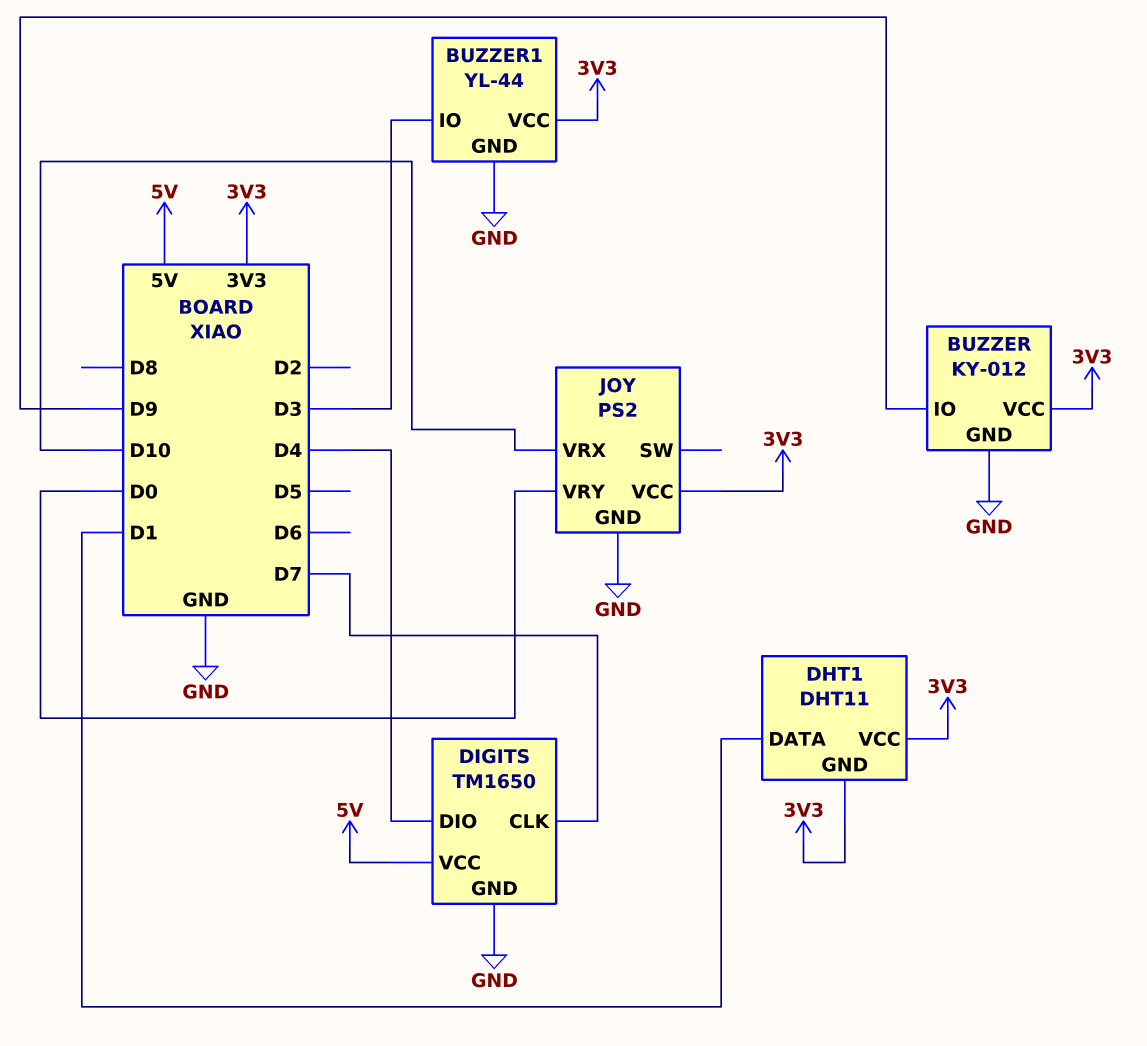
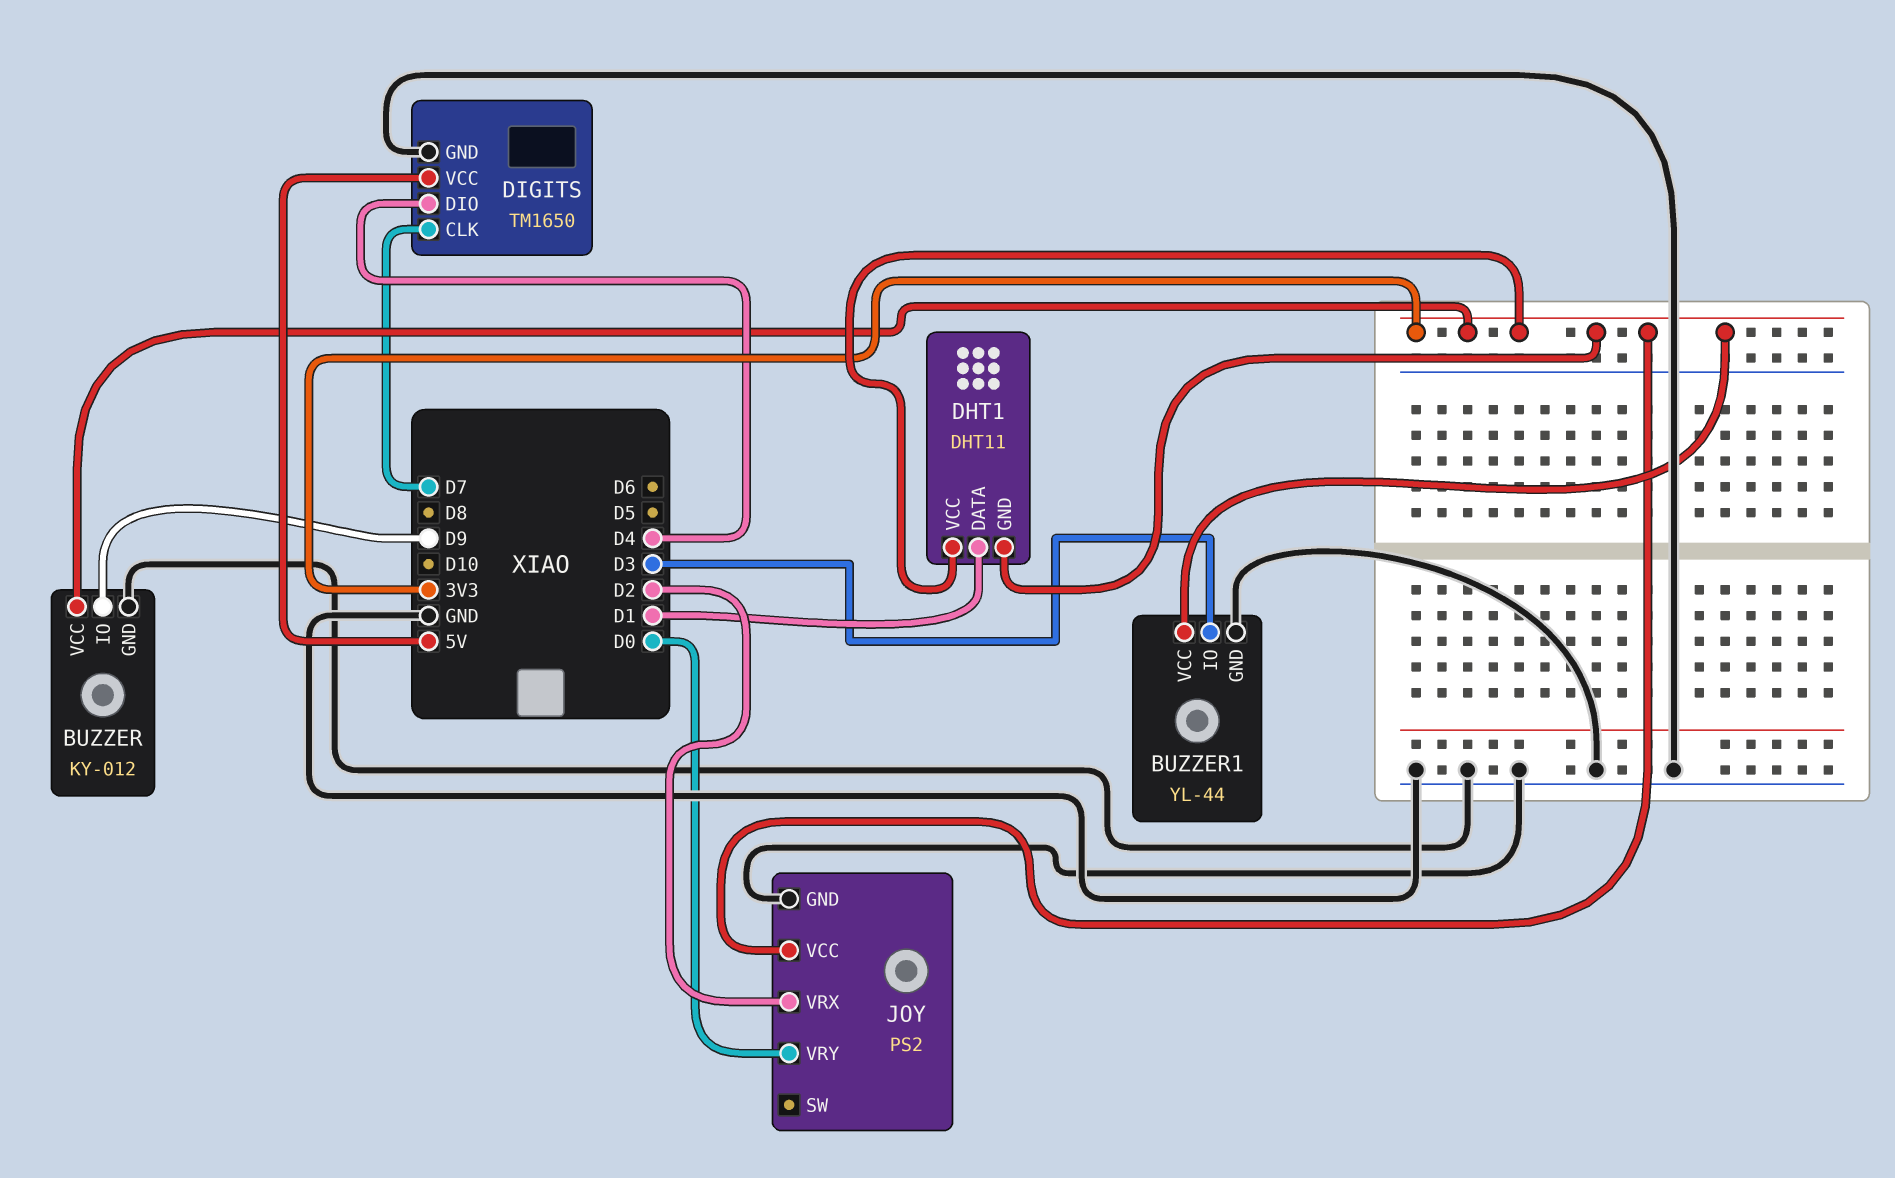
JOY pin VRX: D10 -> D2

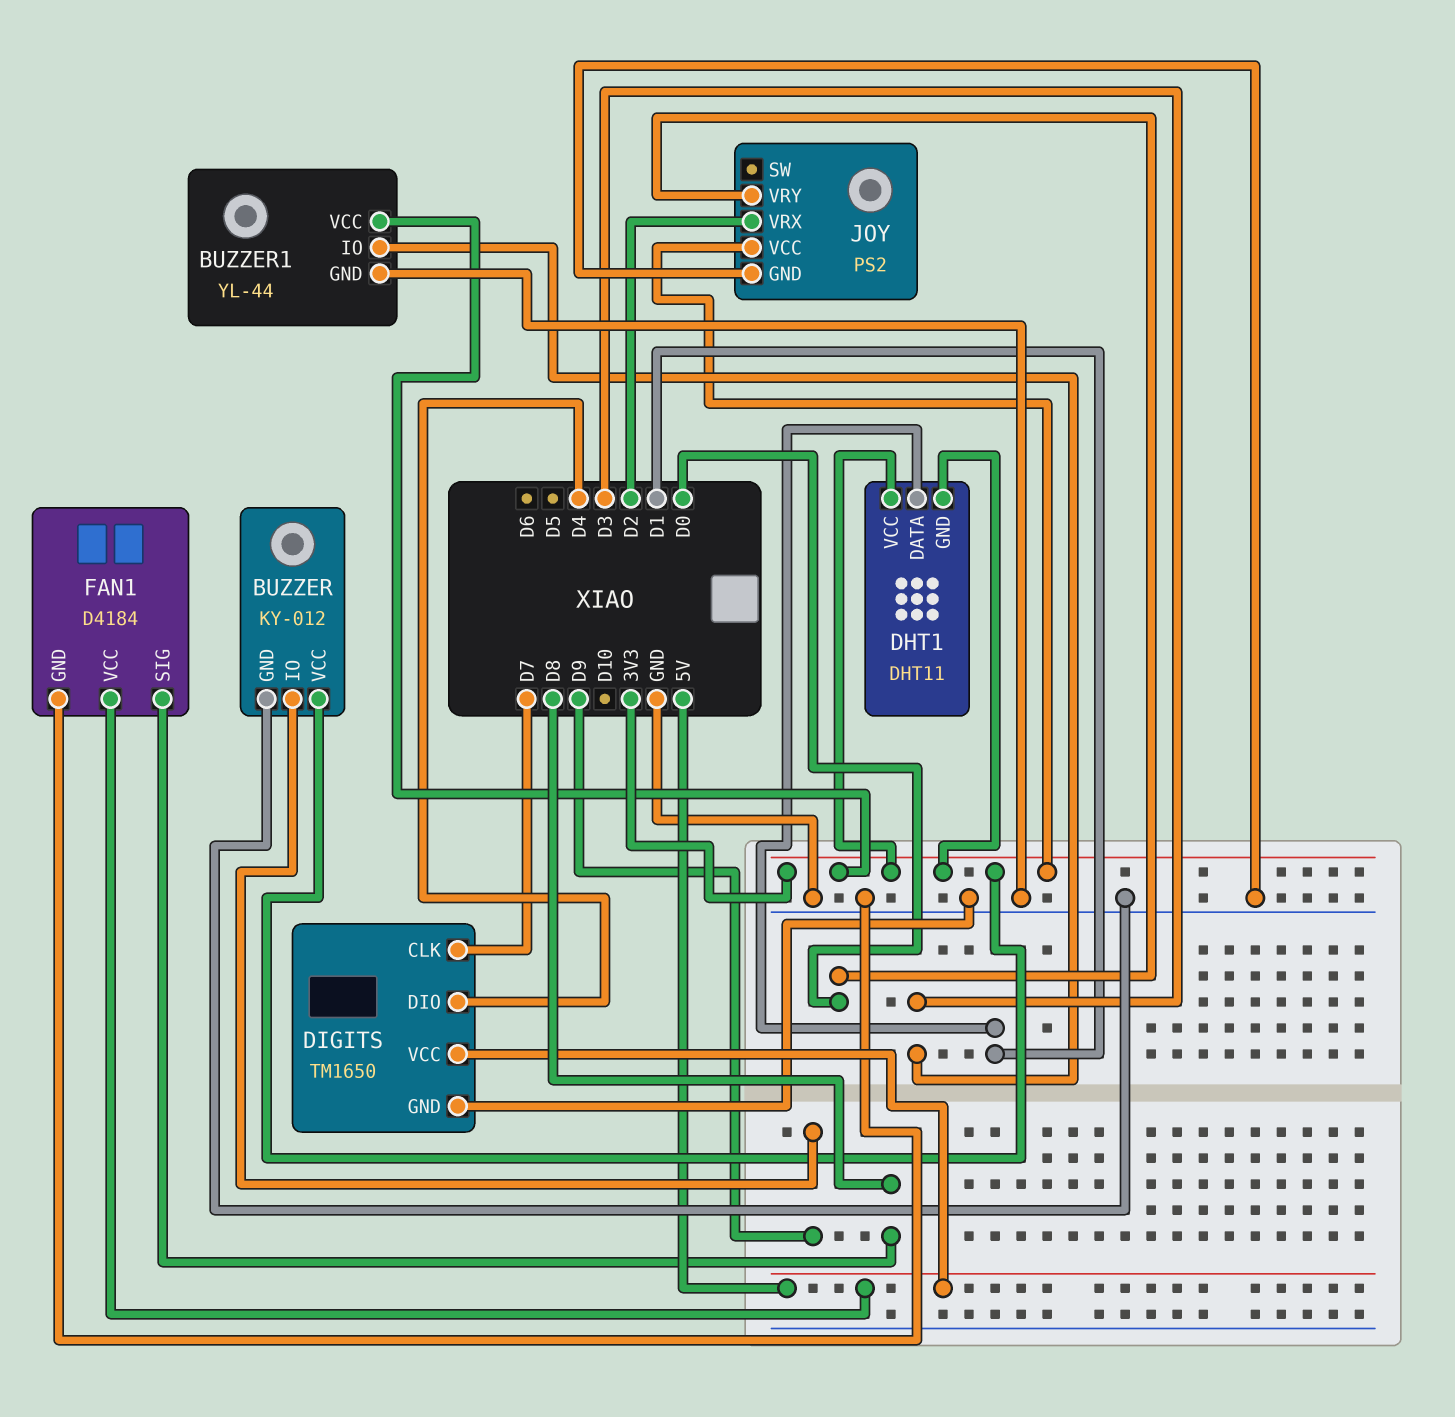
FAN1: none -> D4184
FAN1 pin GND: none -> GND
FAN1 pin SIG: none -> D8
FAN1 pin VCC: none -> 5V

